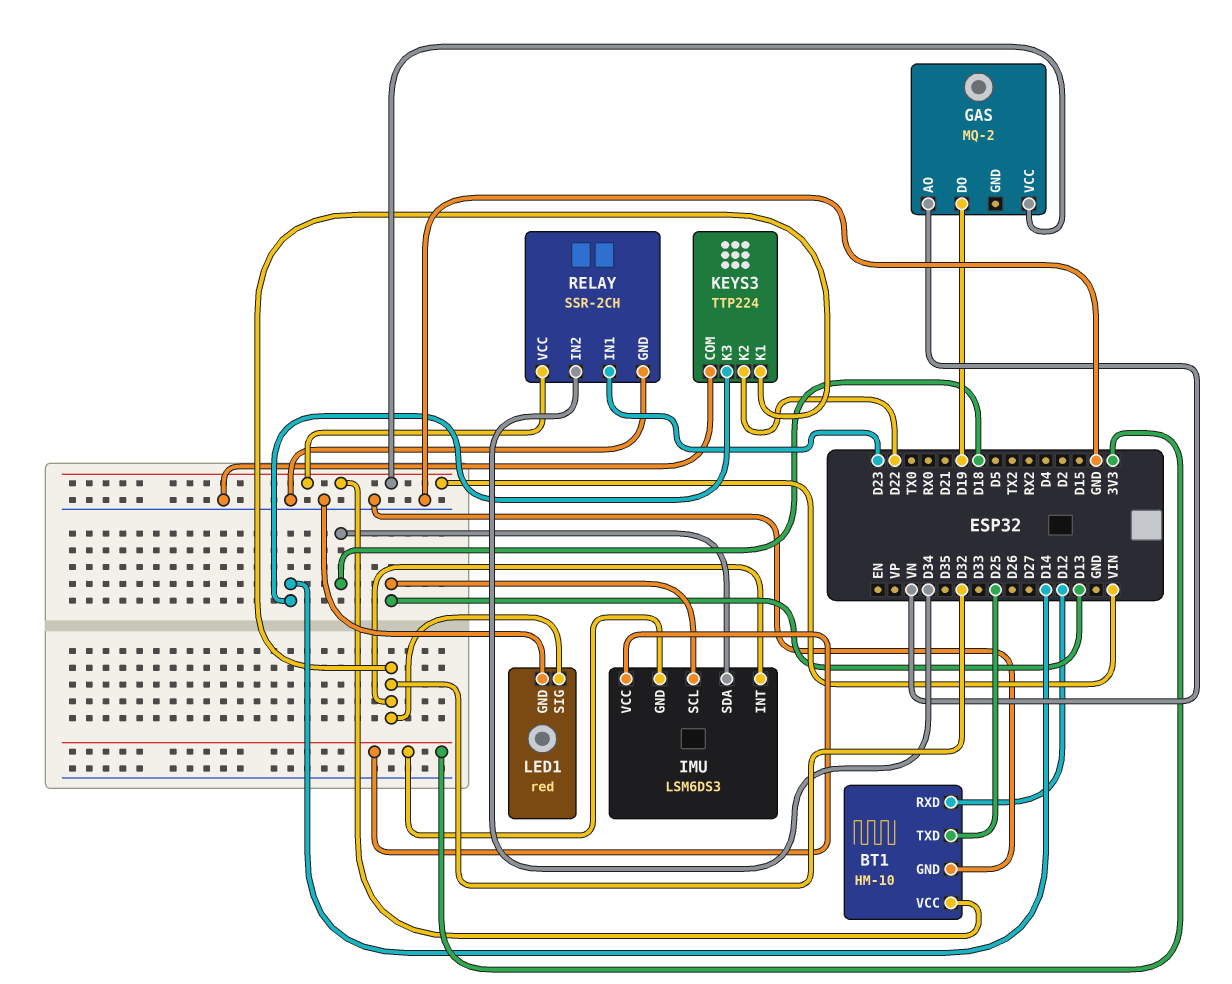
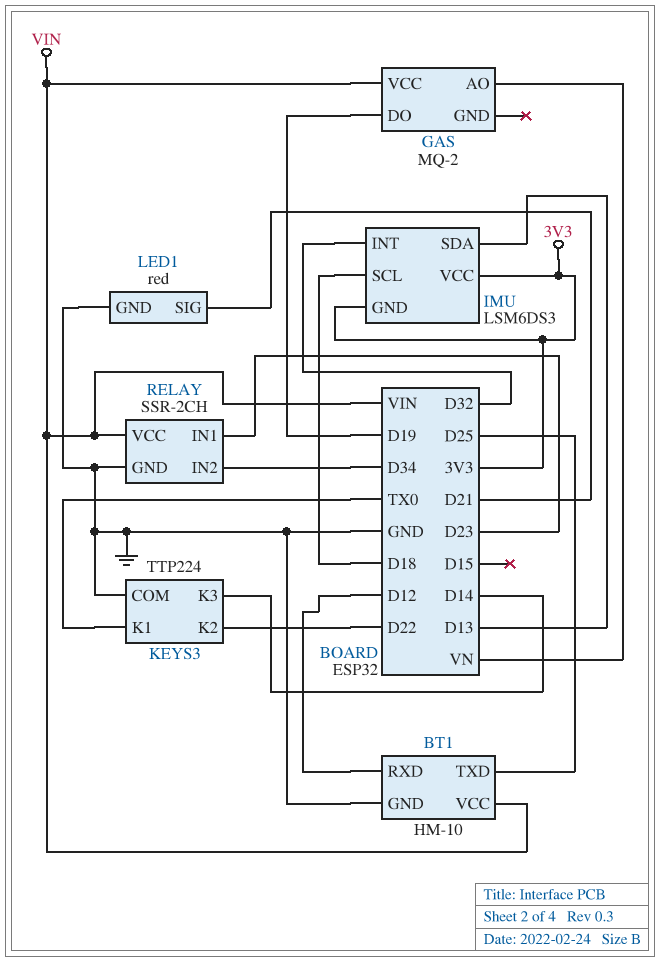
IMU pin SCL: D13 -> D18
IMU pin SDA: D18 -> D13
KEYS3 pin K1: D32 -> TX0
LED1 pin SIG: D32 -> D21

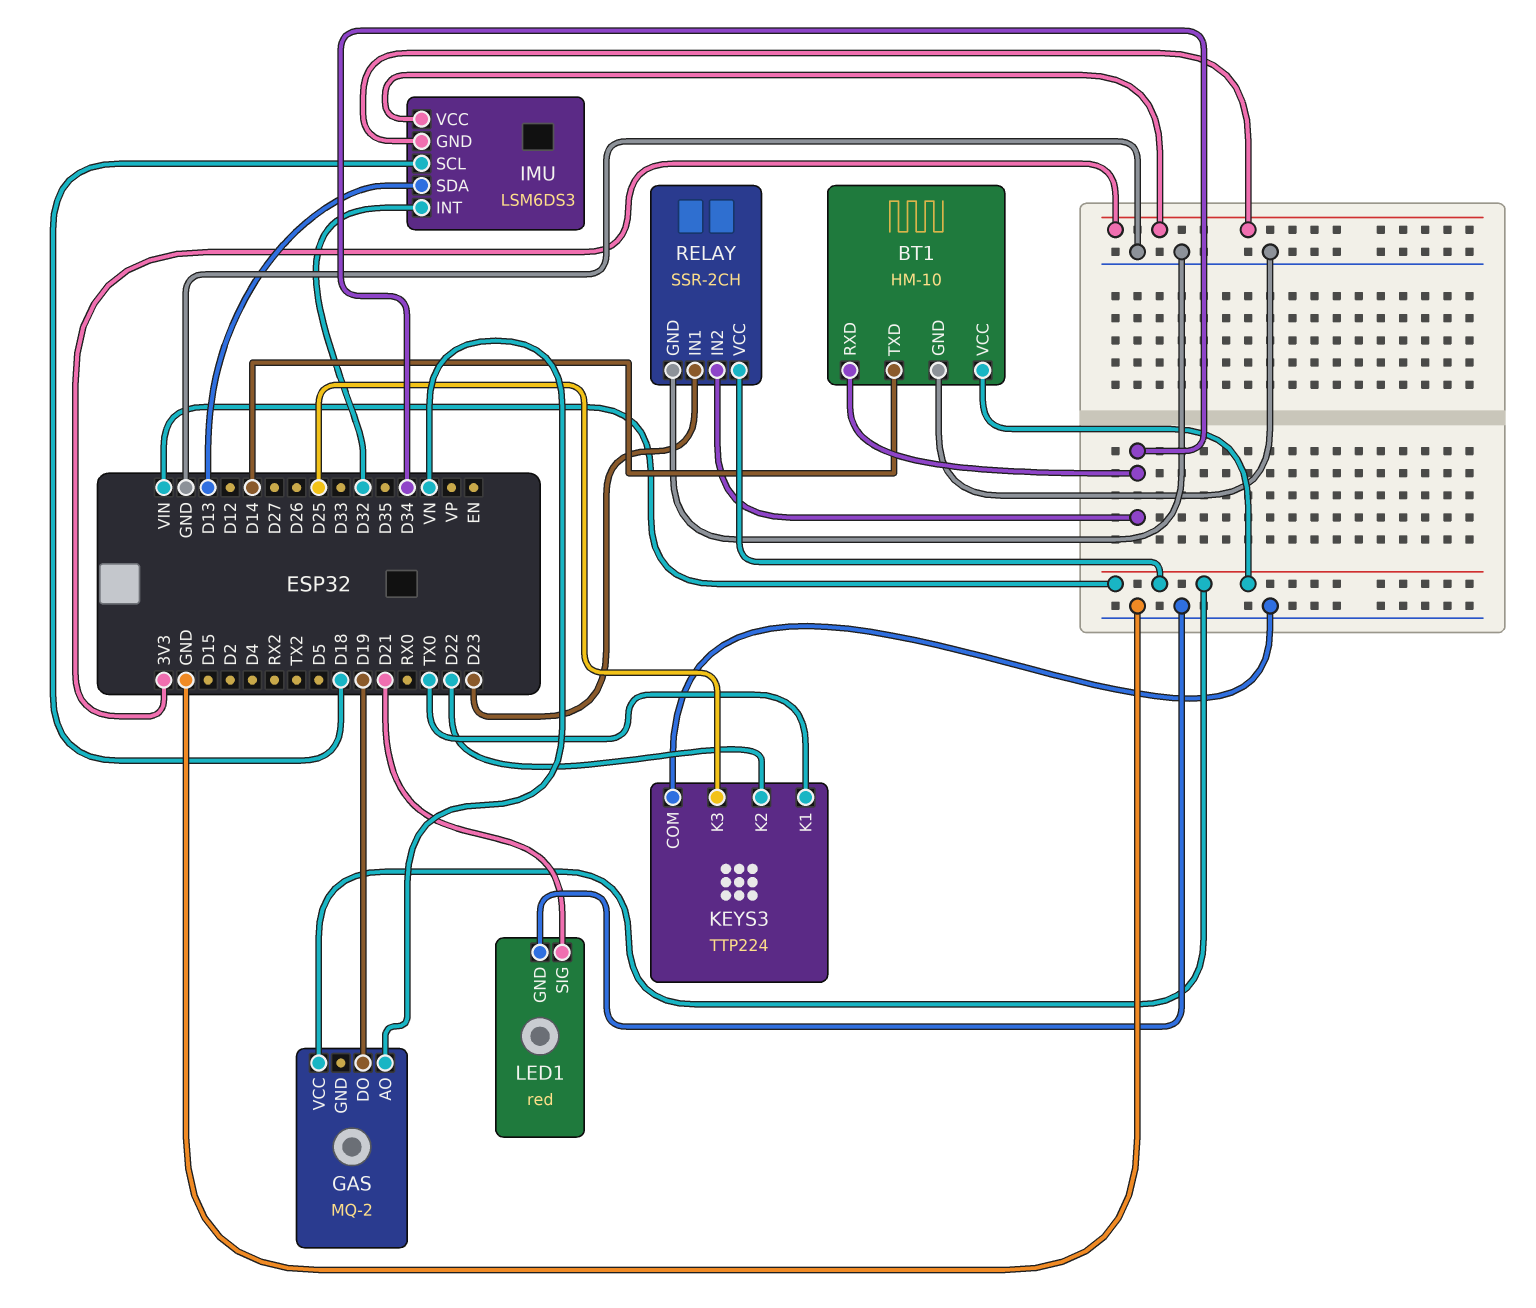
BT1 pin RXD: D12 -> D34
BT1 pin TXD: D25 -> D14
KEYS3 pin K3: D14 -> D25

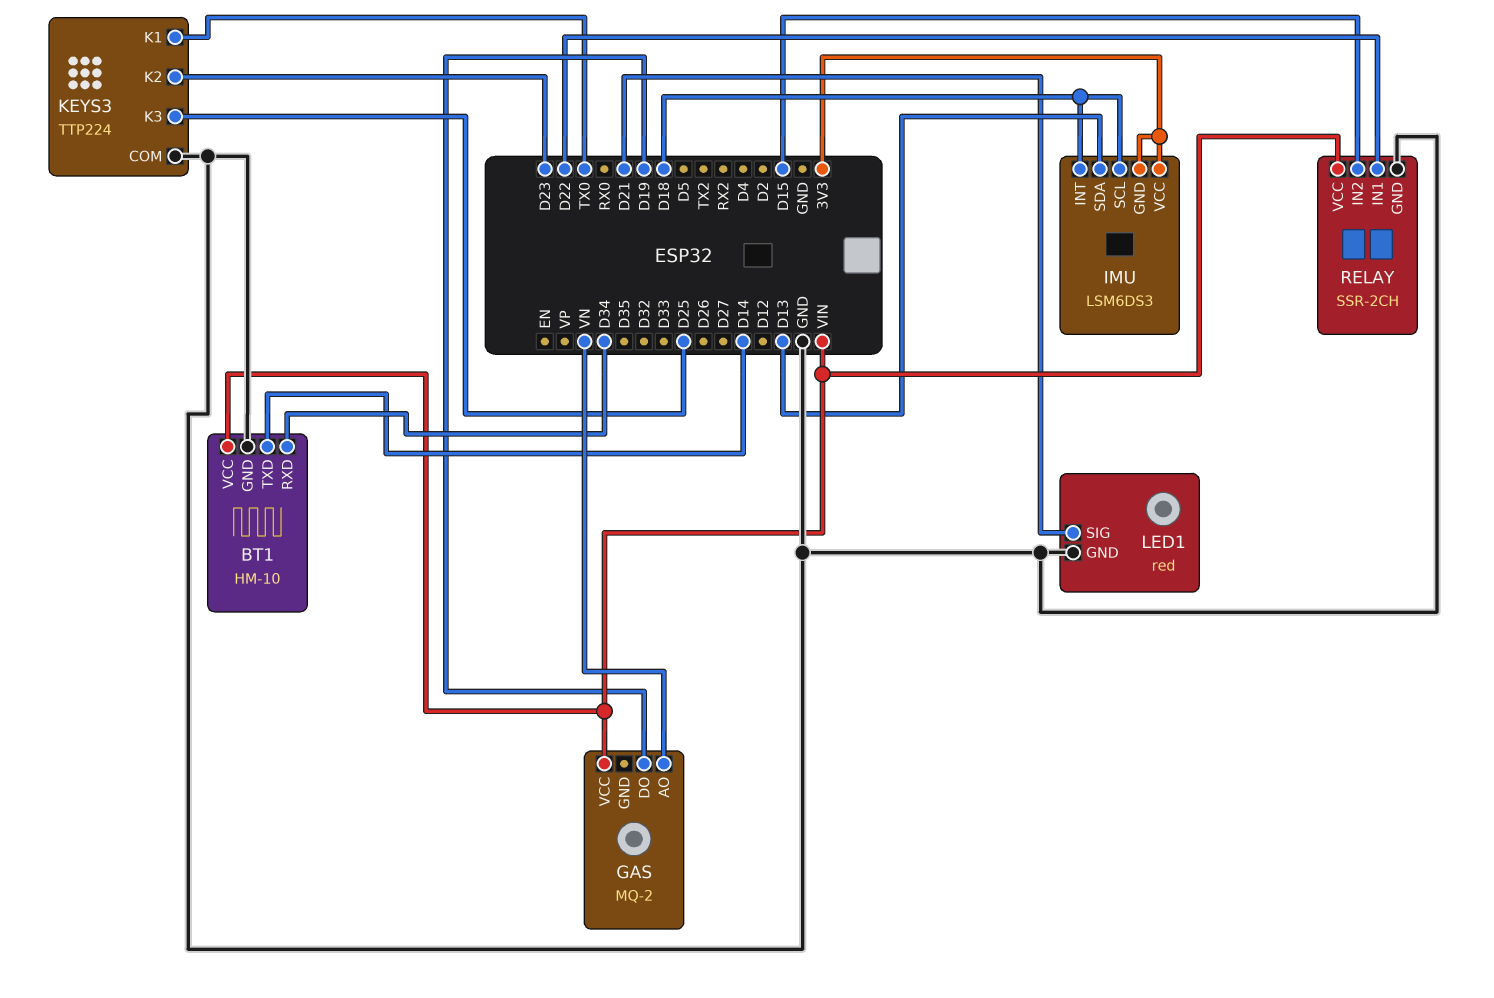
IMU pin INT: D32 -> D18
KEYS3 pin K2: D22 -> D23
RELAY pin IN1: D23 -> D22
RELAY pin IN2: D34 -> D15

